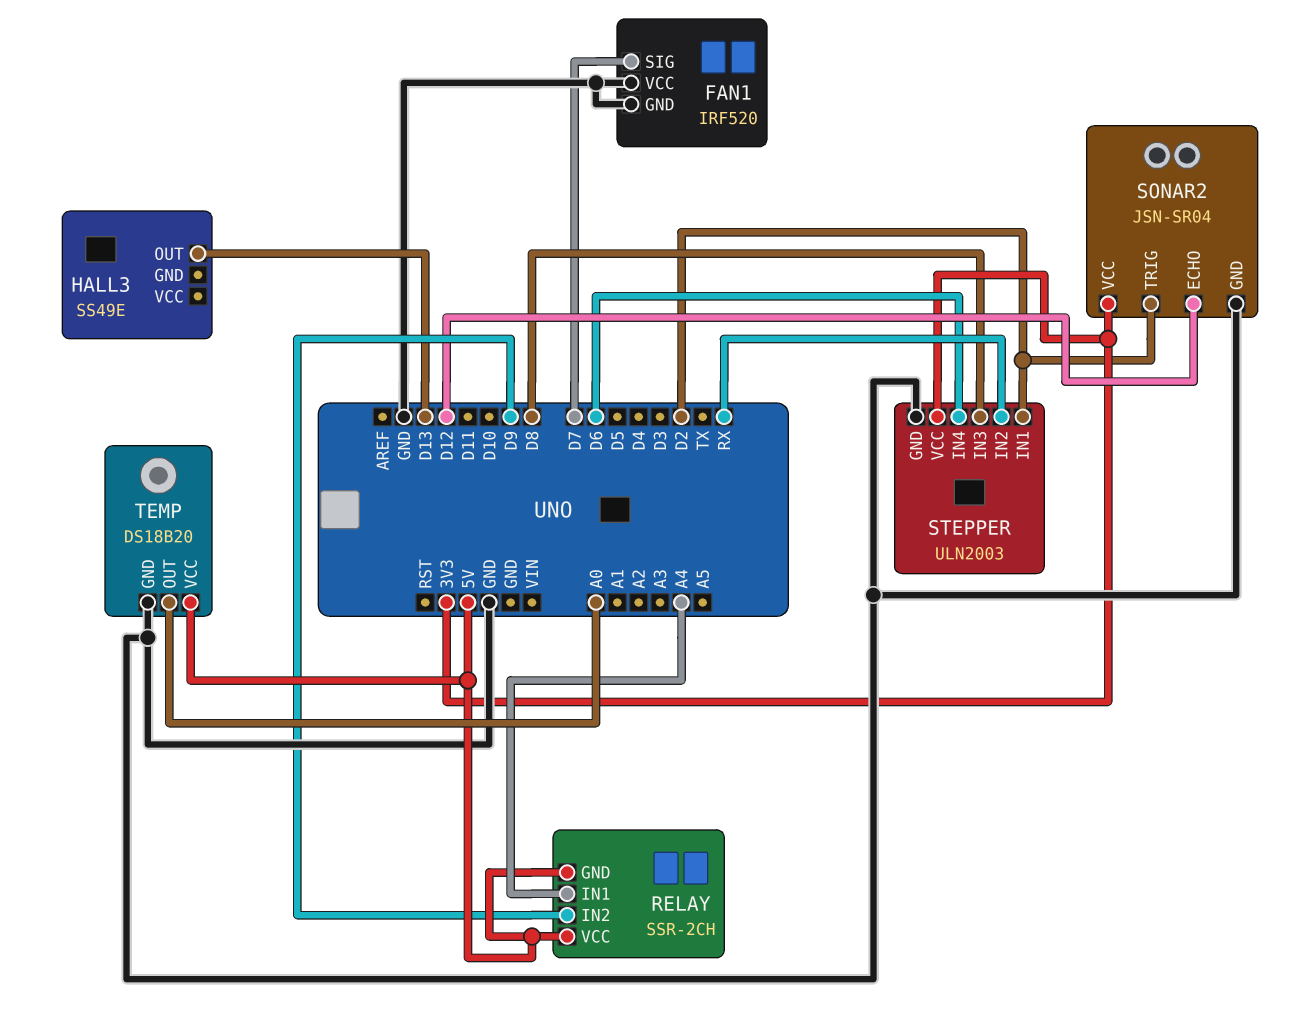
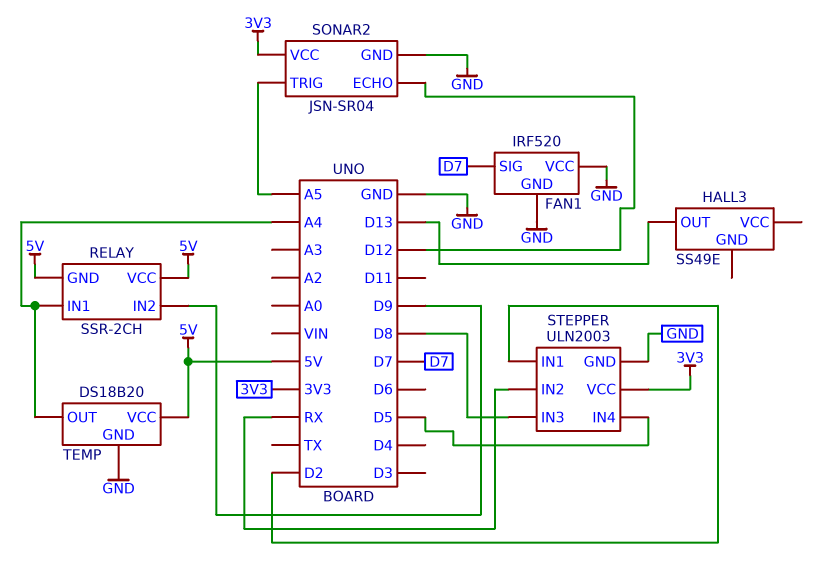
SONAR2 pin TRIG: D2 -> A5
STEPPER pin IN4: D6 -> D5
TEMP pin OUT: A0 -> A4

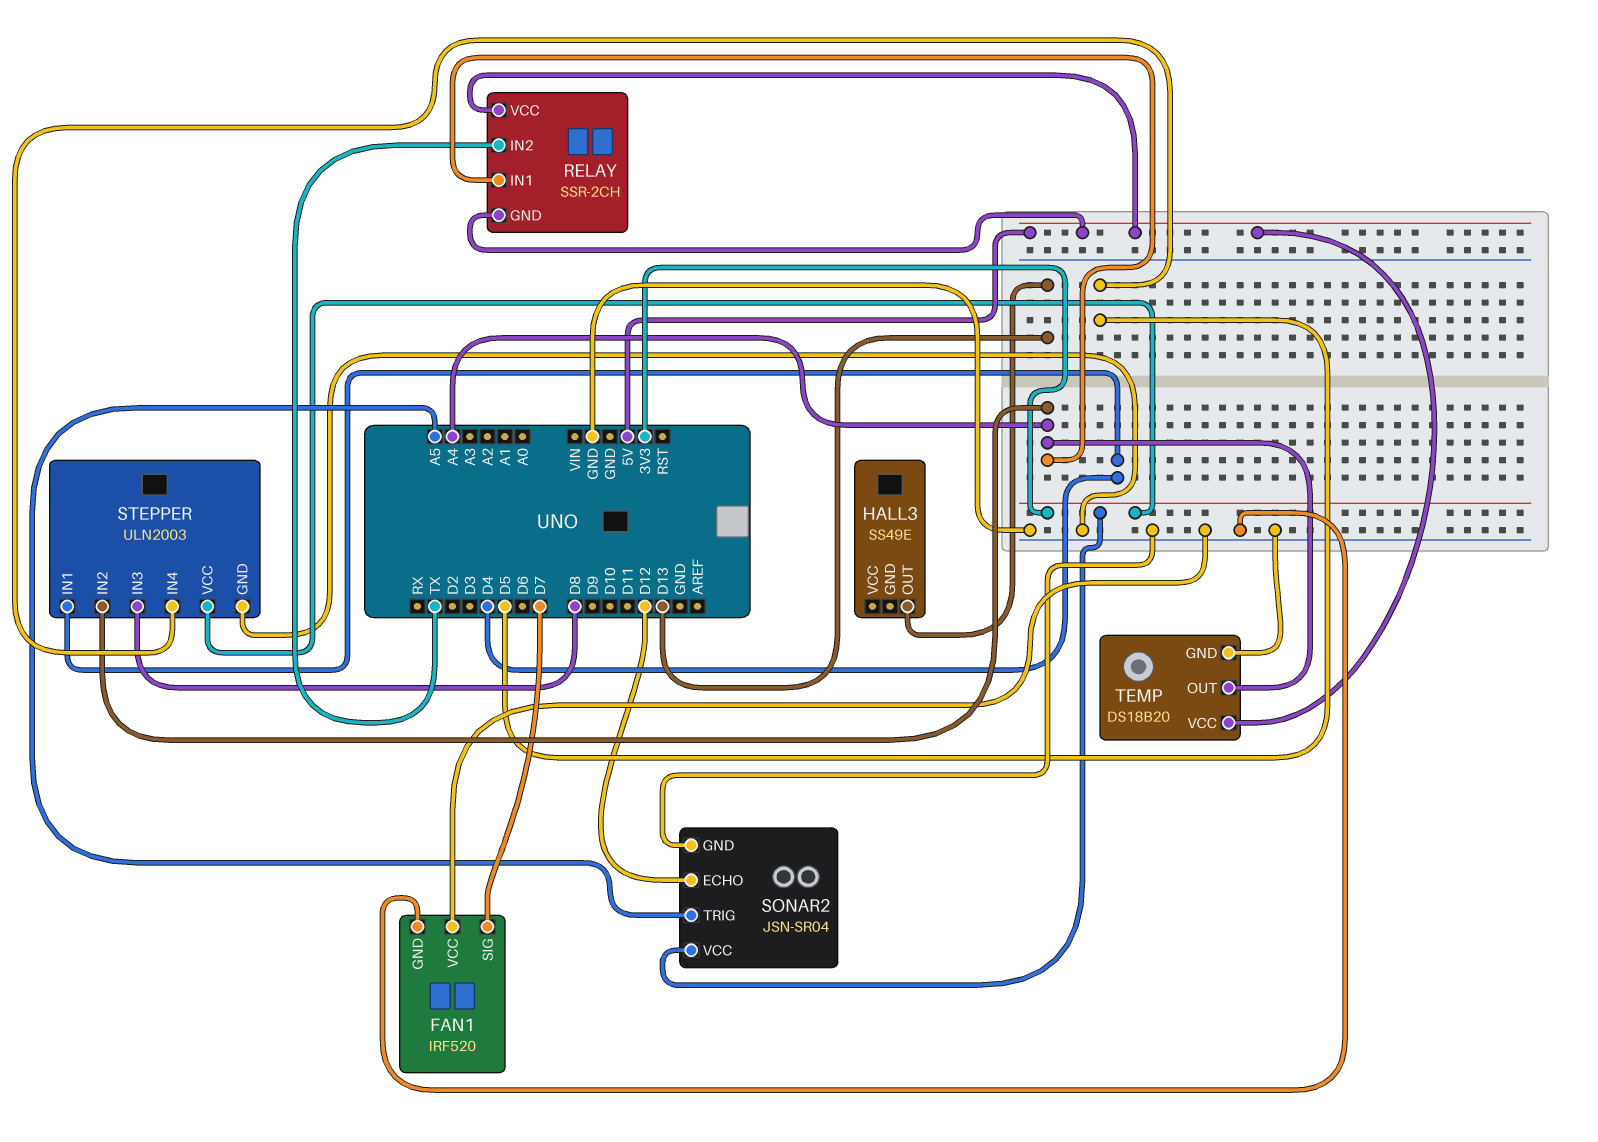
RELAY pin IN2: D9 -> TX
STEPPER pin IN1: D2 -> D4
STEPPER pin IN2: RX -> A4

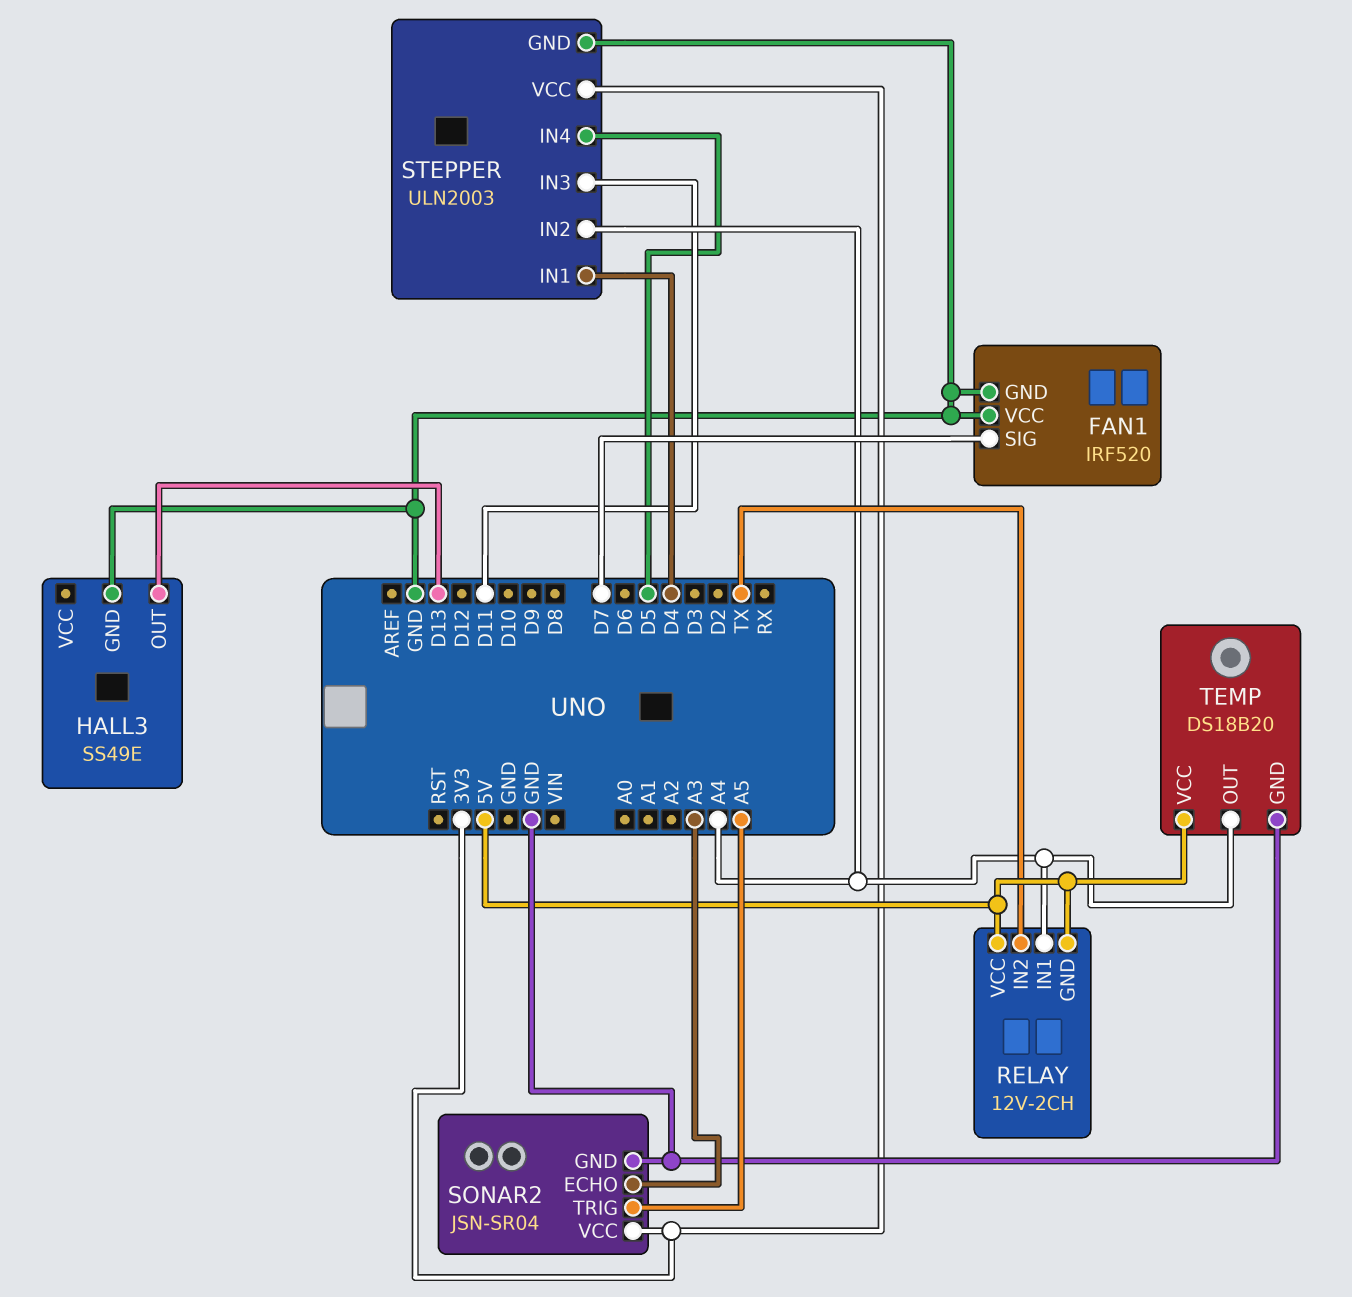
HALL3 pin GND: none -> GND
RELAY: SSR-2CH -> 12V-2CH
SONAR2 pin ECHO: D12 -> A3
STEPPER pin IN3: D8 -> D11

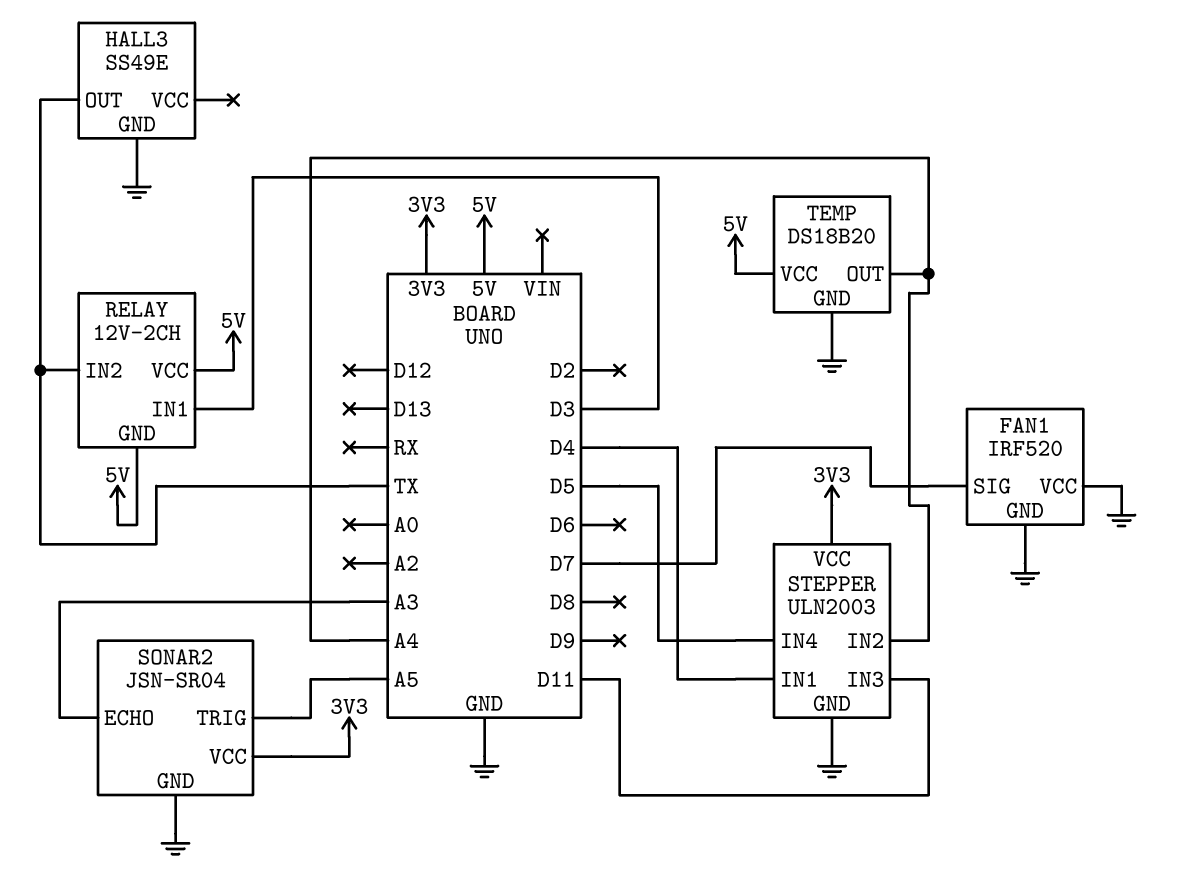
HALL3 pin OUT: D13 -> TX
RELAY pin IN1: A4 -> D3

